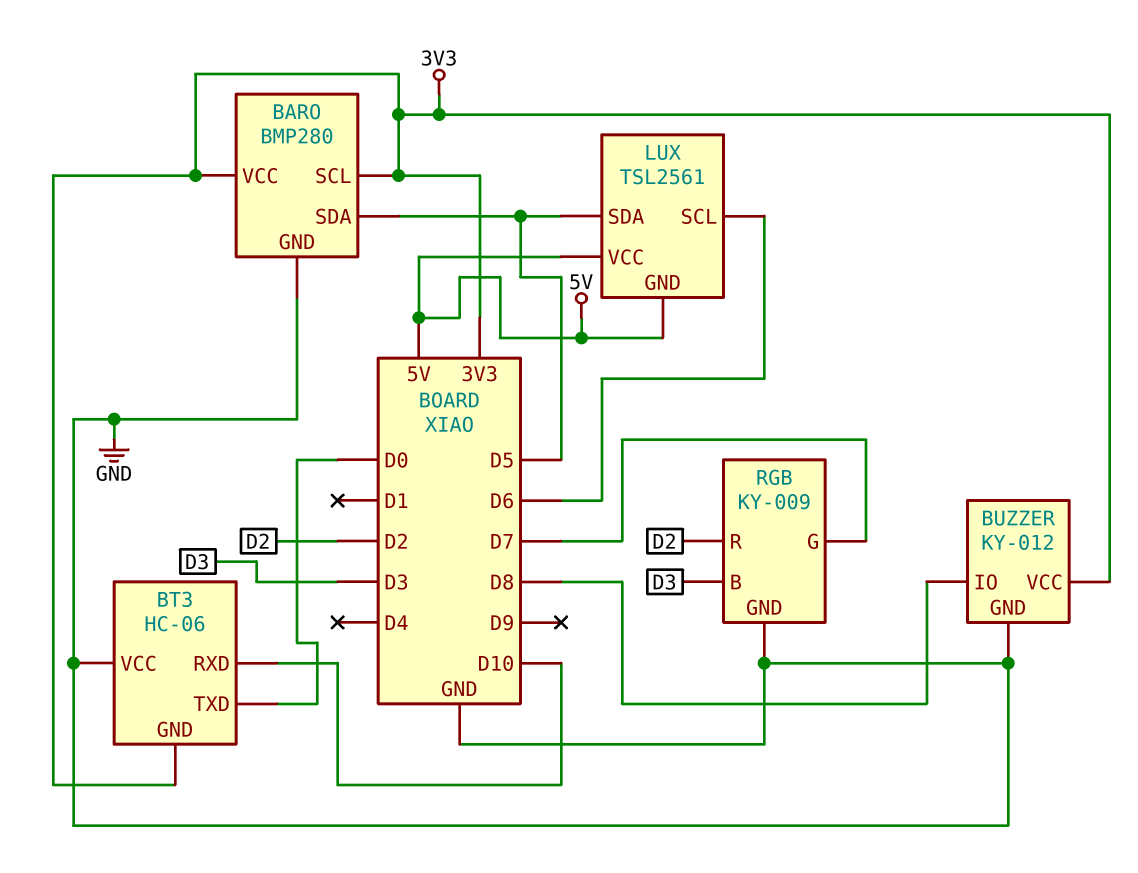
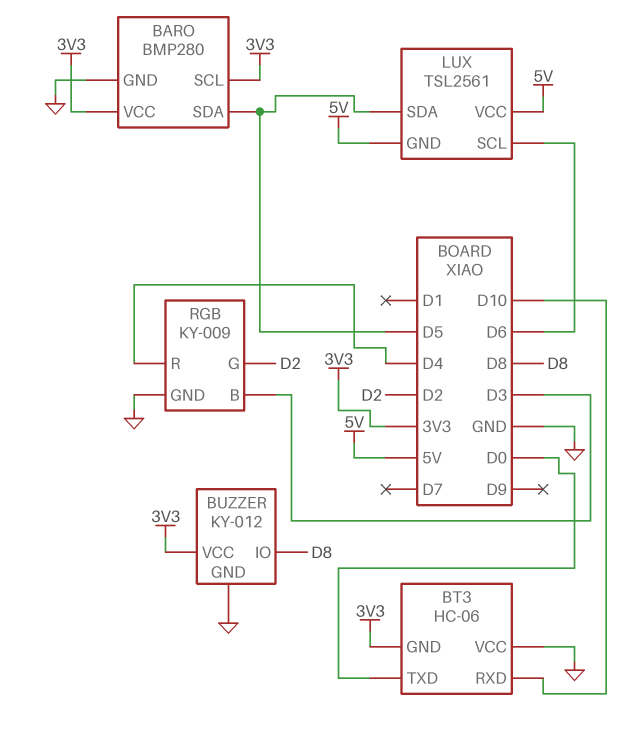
RGB pin G: D7 -> D2
RGB pin R: D2 -> D4

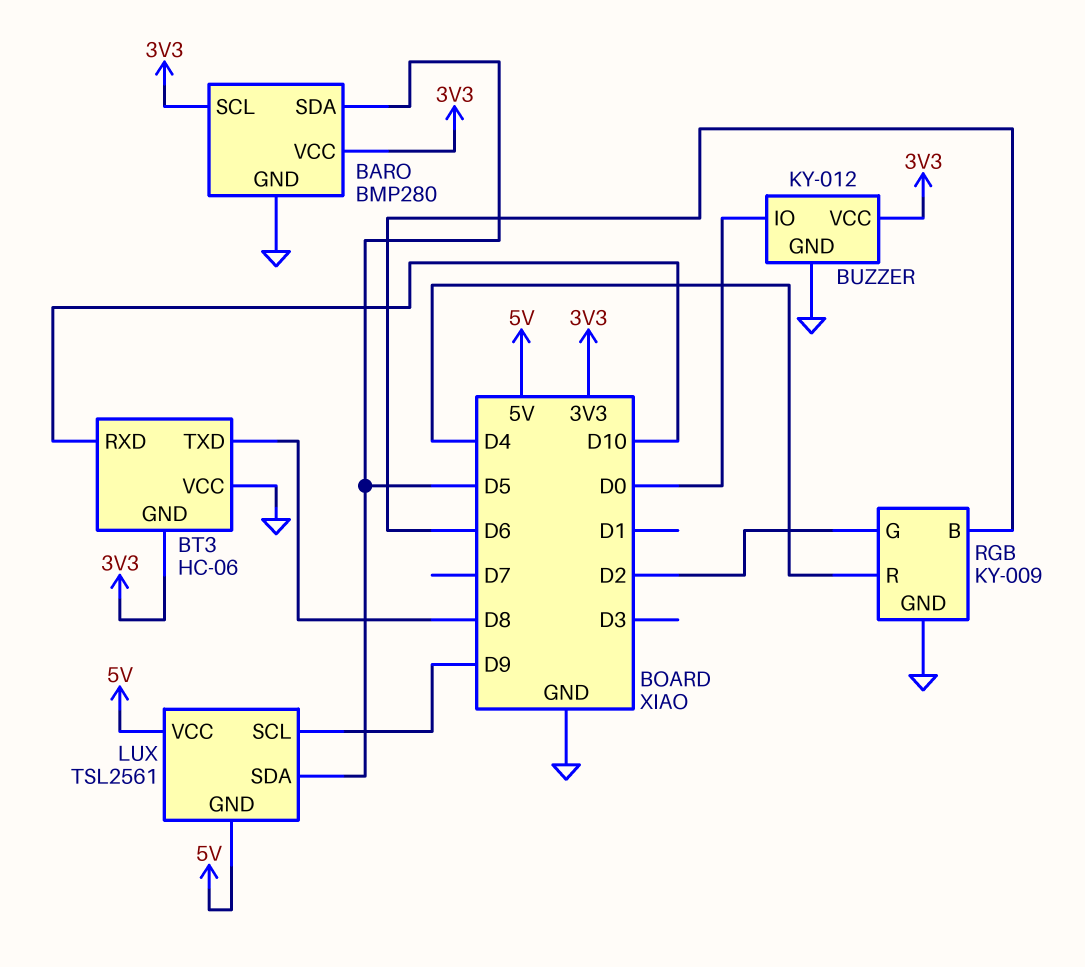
BT3 pin TXD: D0 -> D8
BUZZER pin IO: D8 -> D0
LUX pin SCL: D6 -> D9
RGB pin B: D3 -> D6

